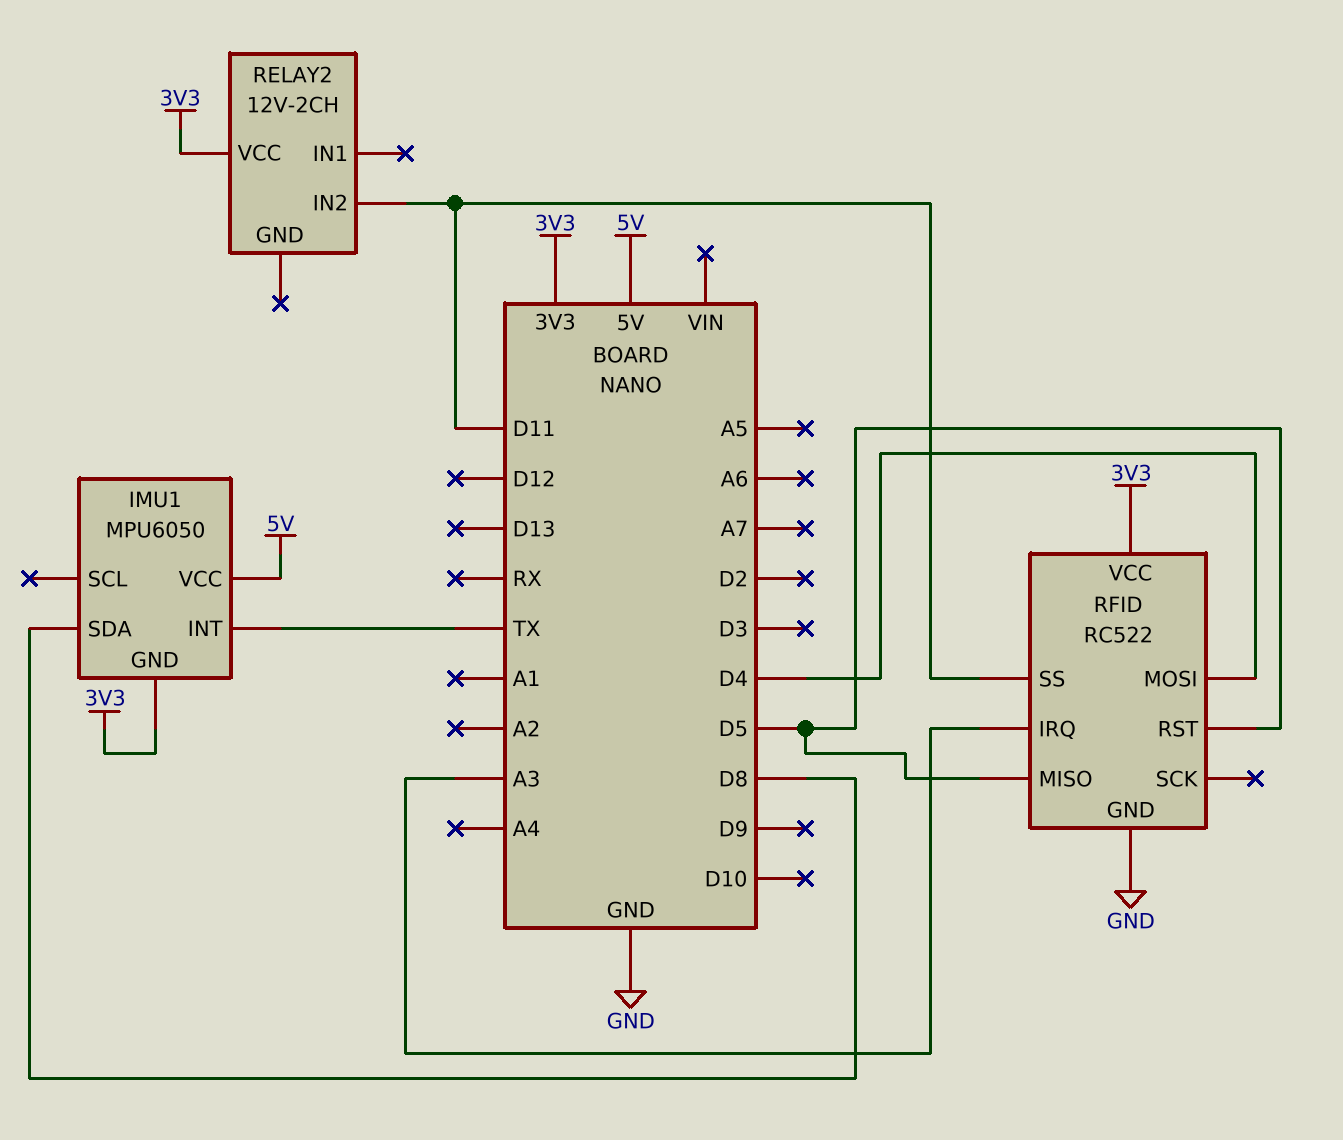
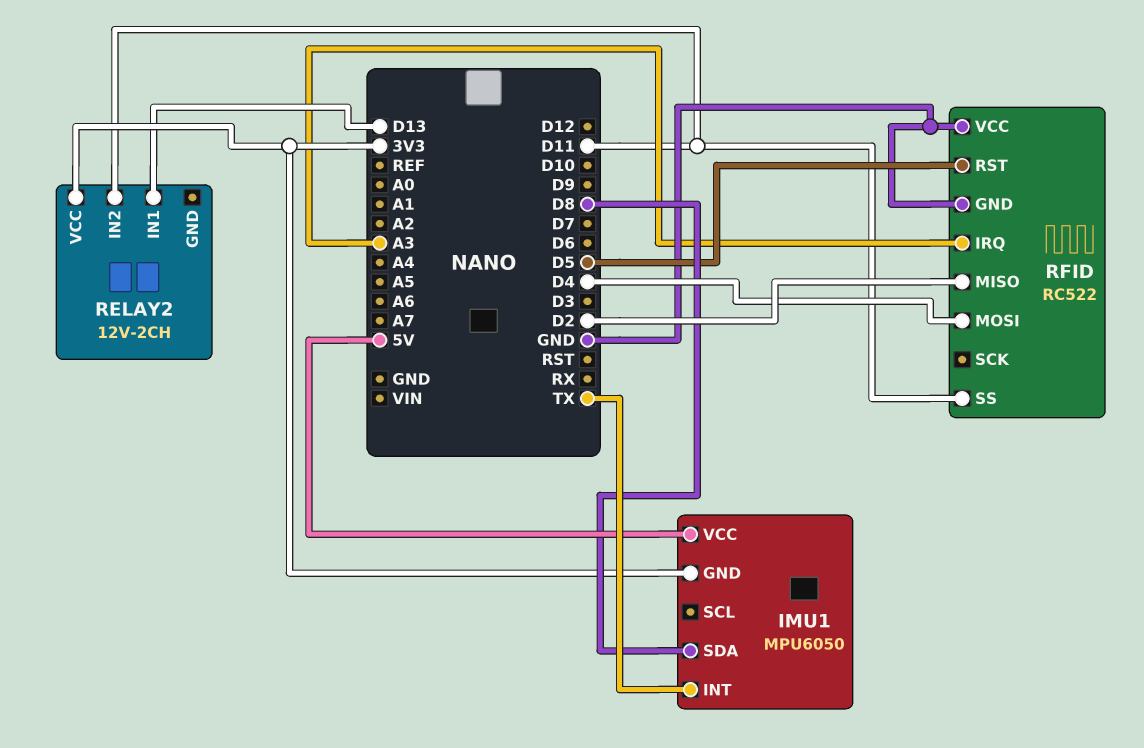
RELAY2 pin IN1: none -> D13
RFID pin MISO: D5 -> D2
RFID pin VCC: 3V3 -> GND

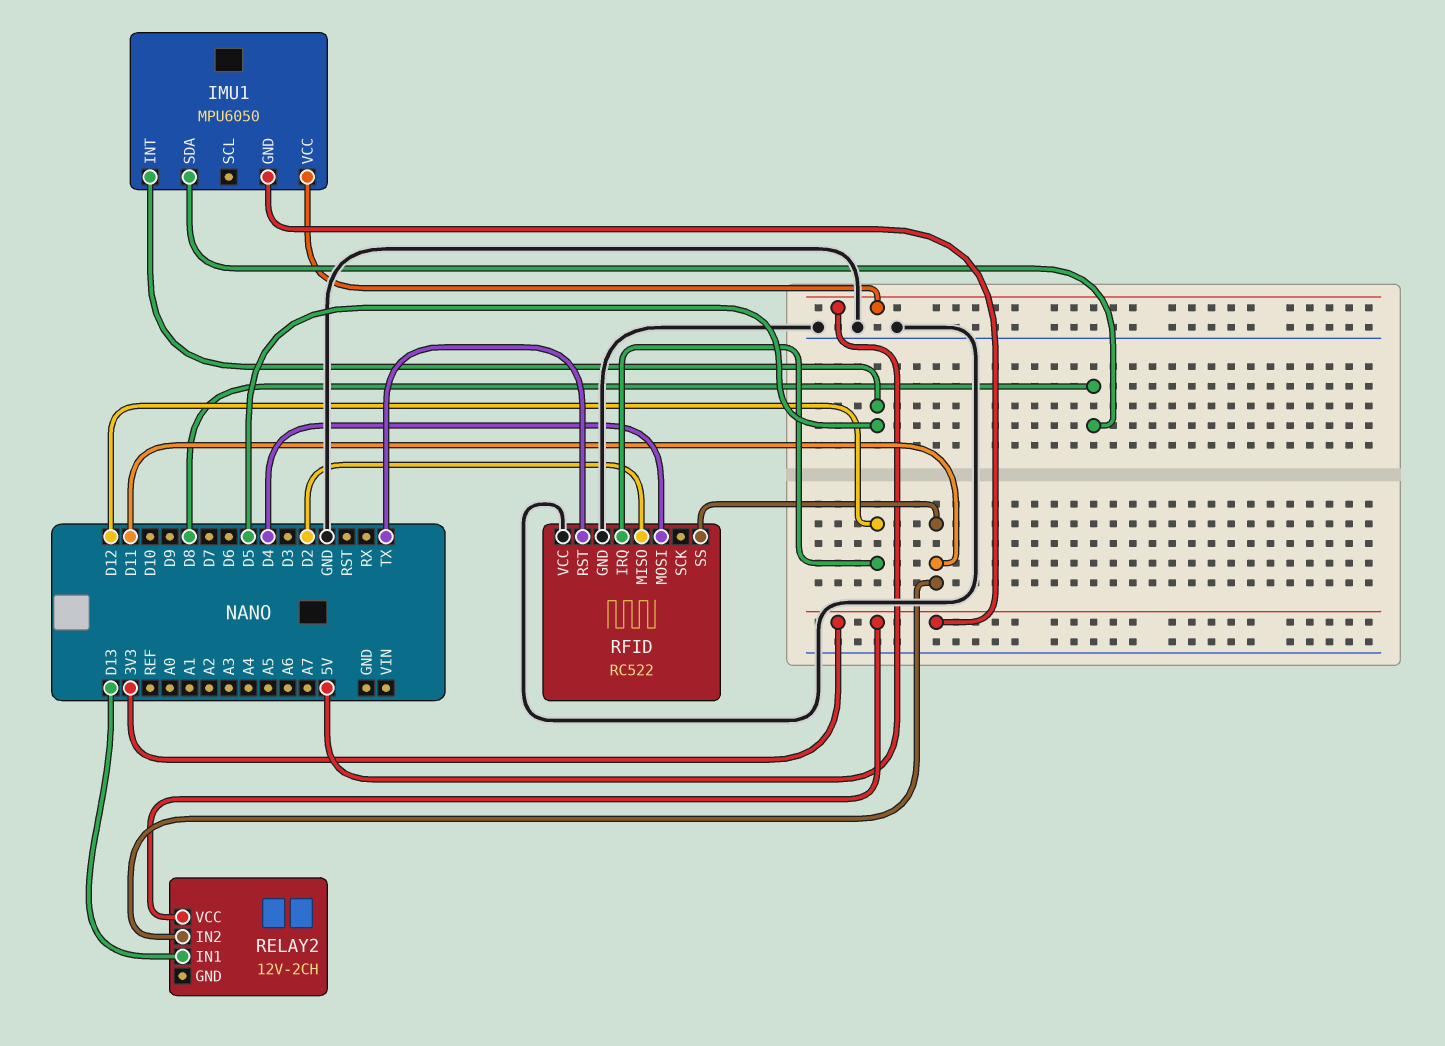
IMU1 pin INT: TX -> D5
RFID pin IRQ: A3 -> D12
RFID pin RST: D5 -> TX

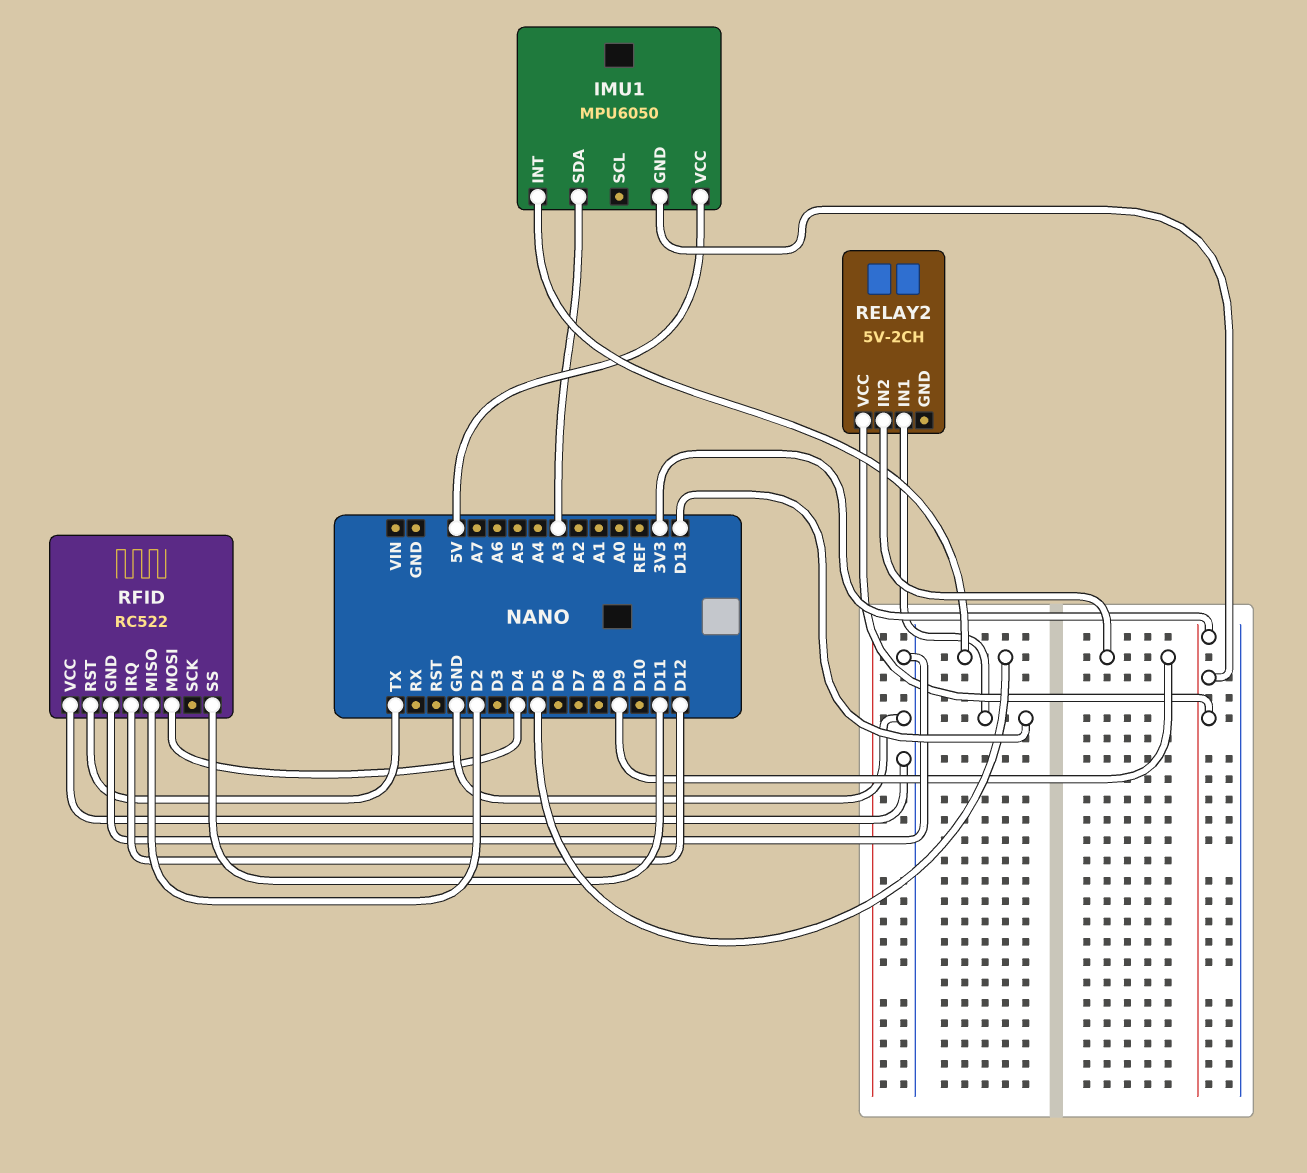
IMU1 pin SDA: D8 -> A3
RELAY2: 12V-2CH -> 5V-2CH
RELAY2 pin IN2: D11 -> D9

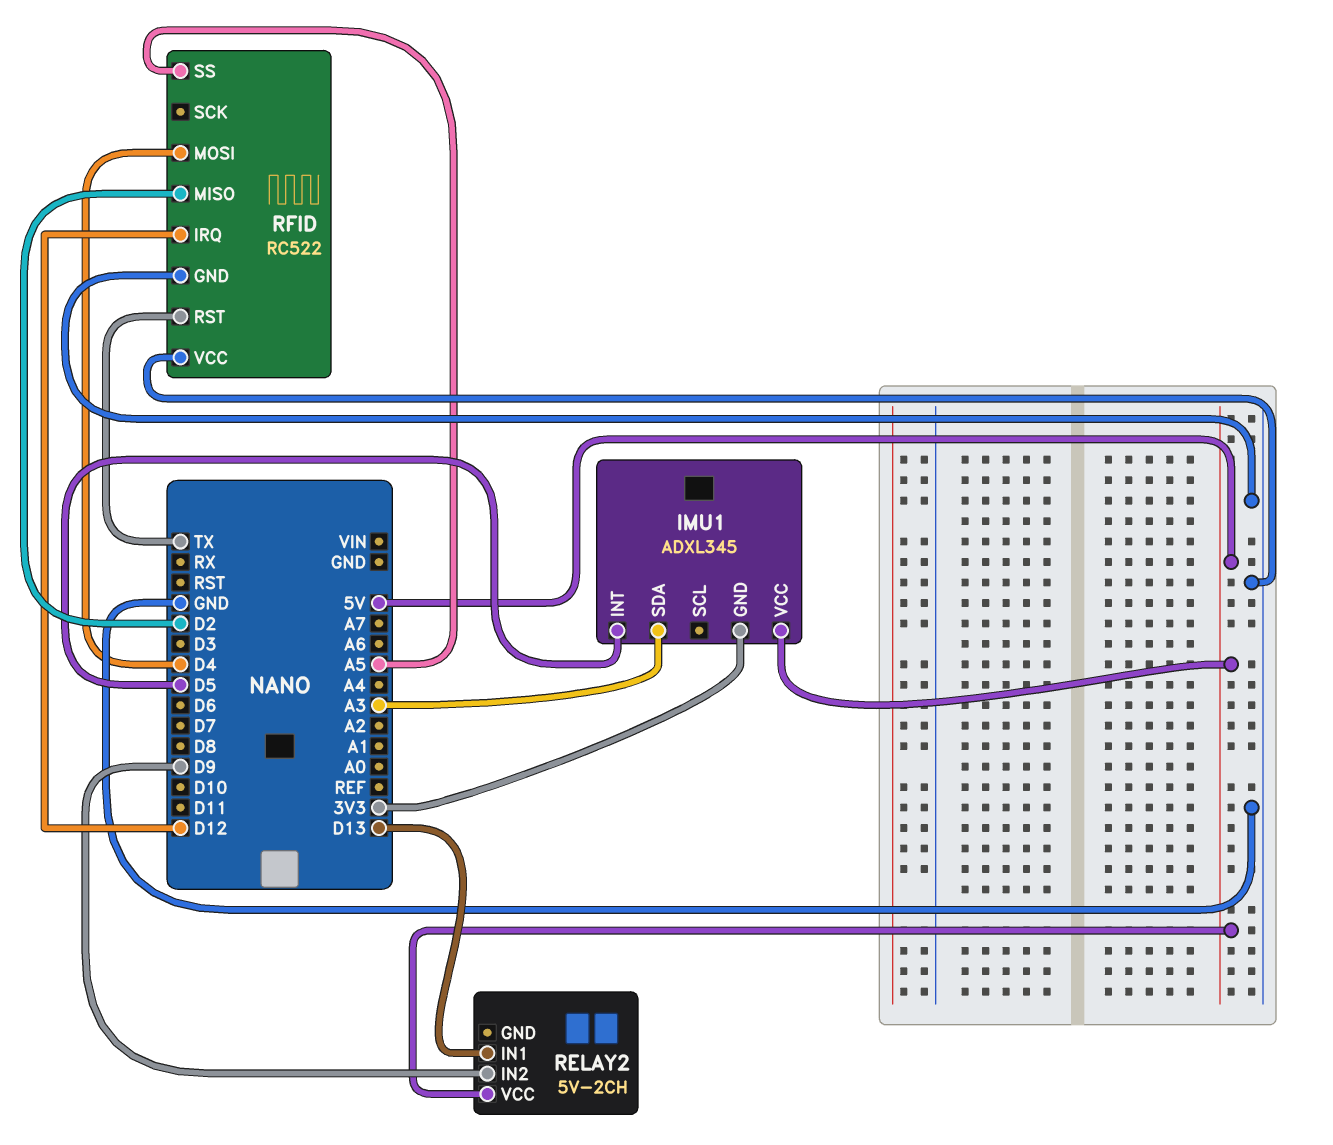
IMU1: MPU6050 -> ADXL345
RELAY2 pin VCC: 3V3 -> 5V
RFID pin SS: D11 -> A5

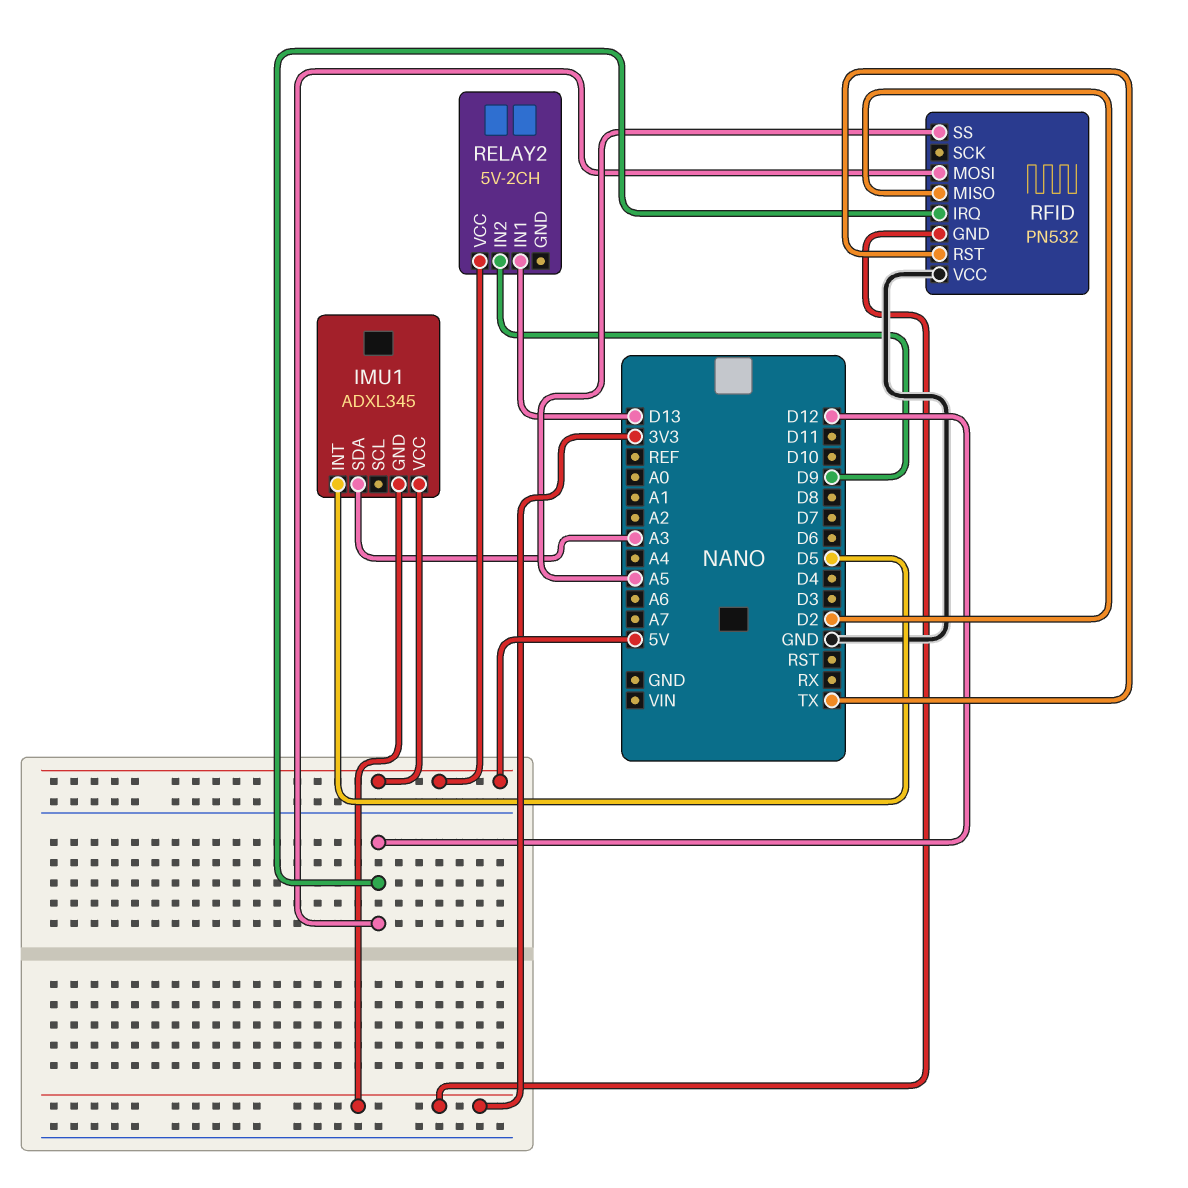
RFID: RC522 -> PN532
RFID pin GND: GND -> 3V3
RFID pin MOSI: D4 -> D12

